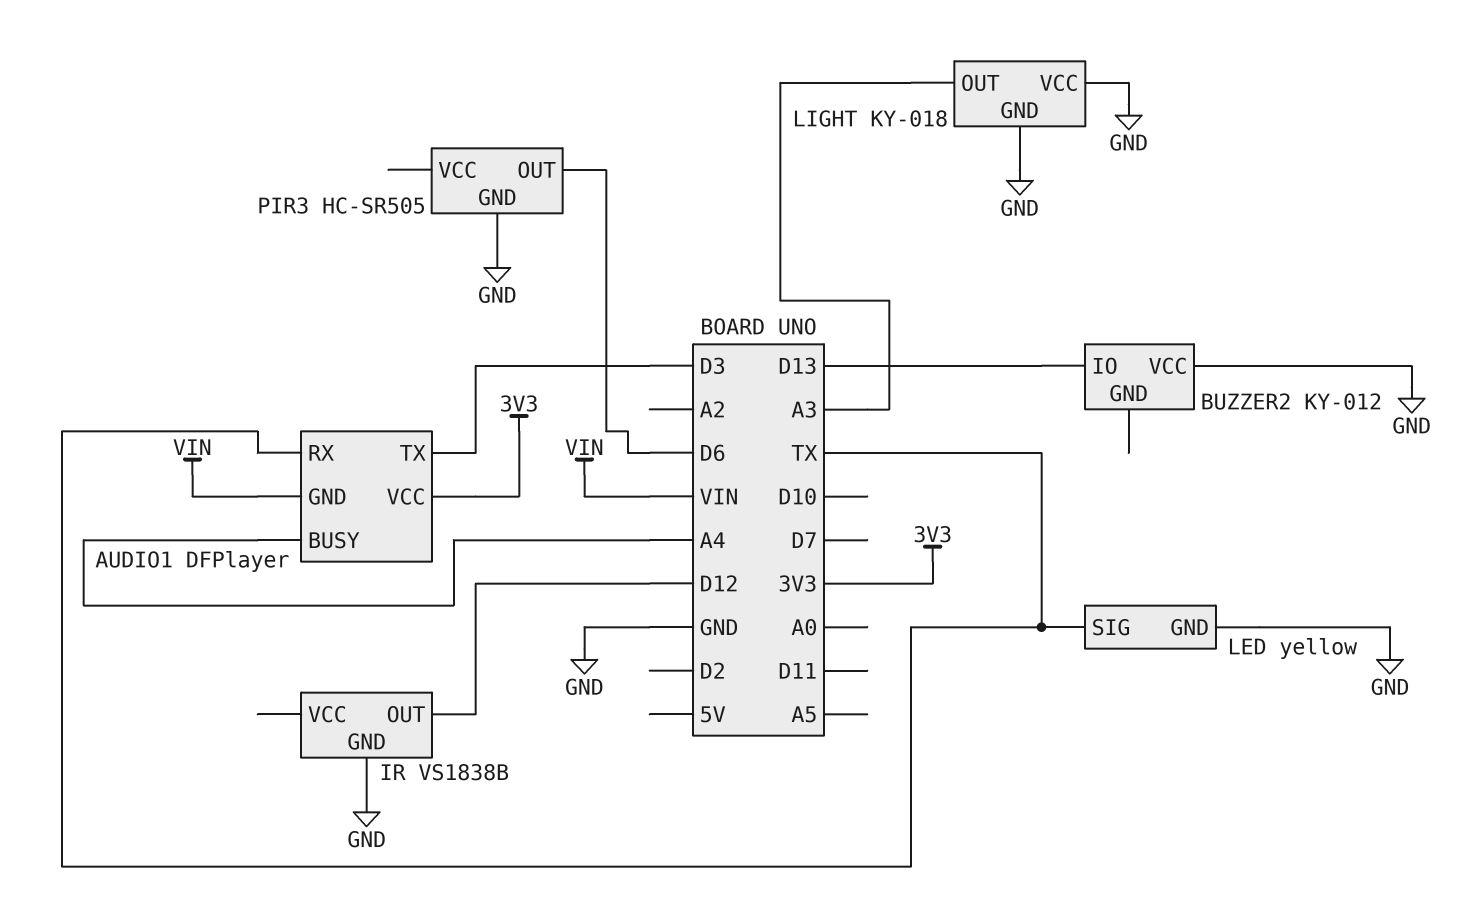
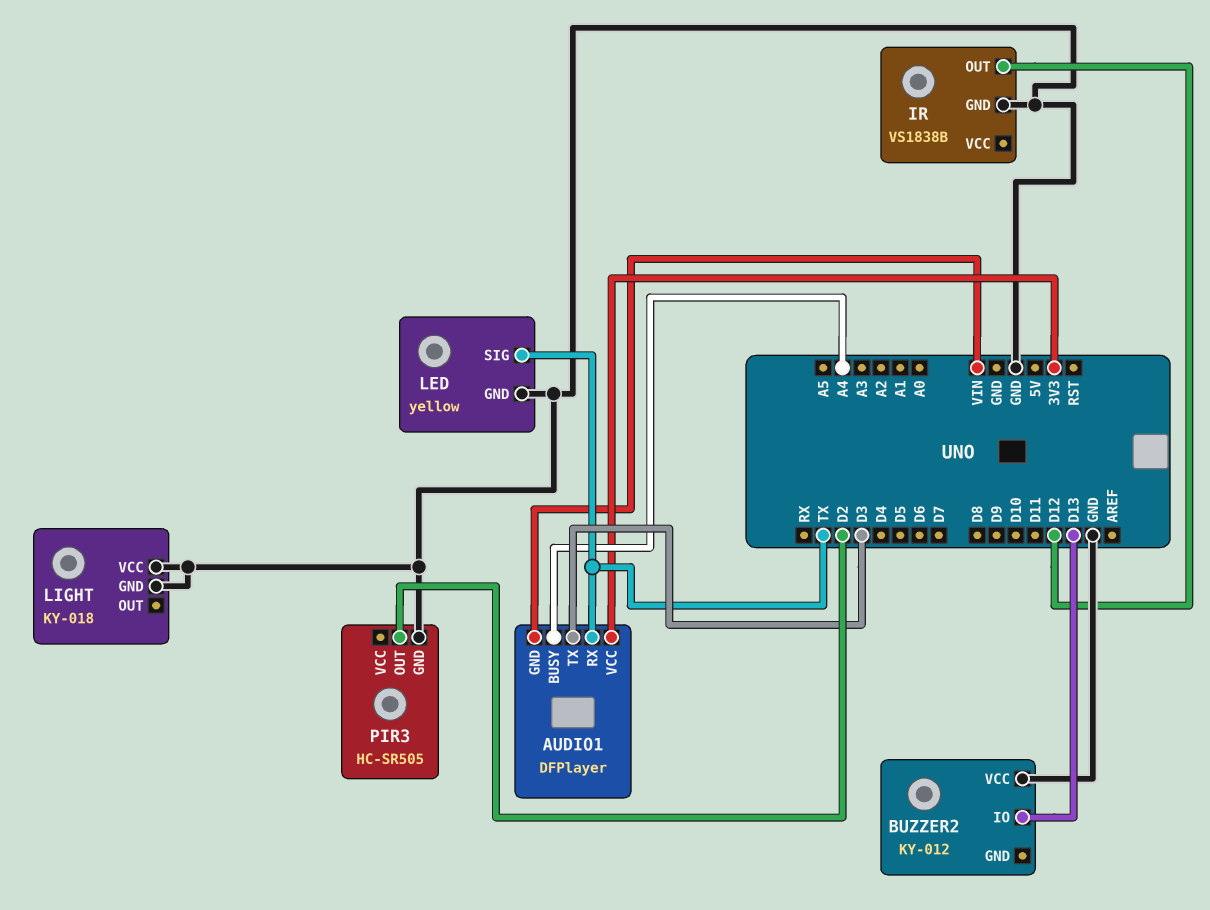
LIGHT pin OUT: A3 -> none
PIR3 pin OUT: D6 -> D2

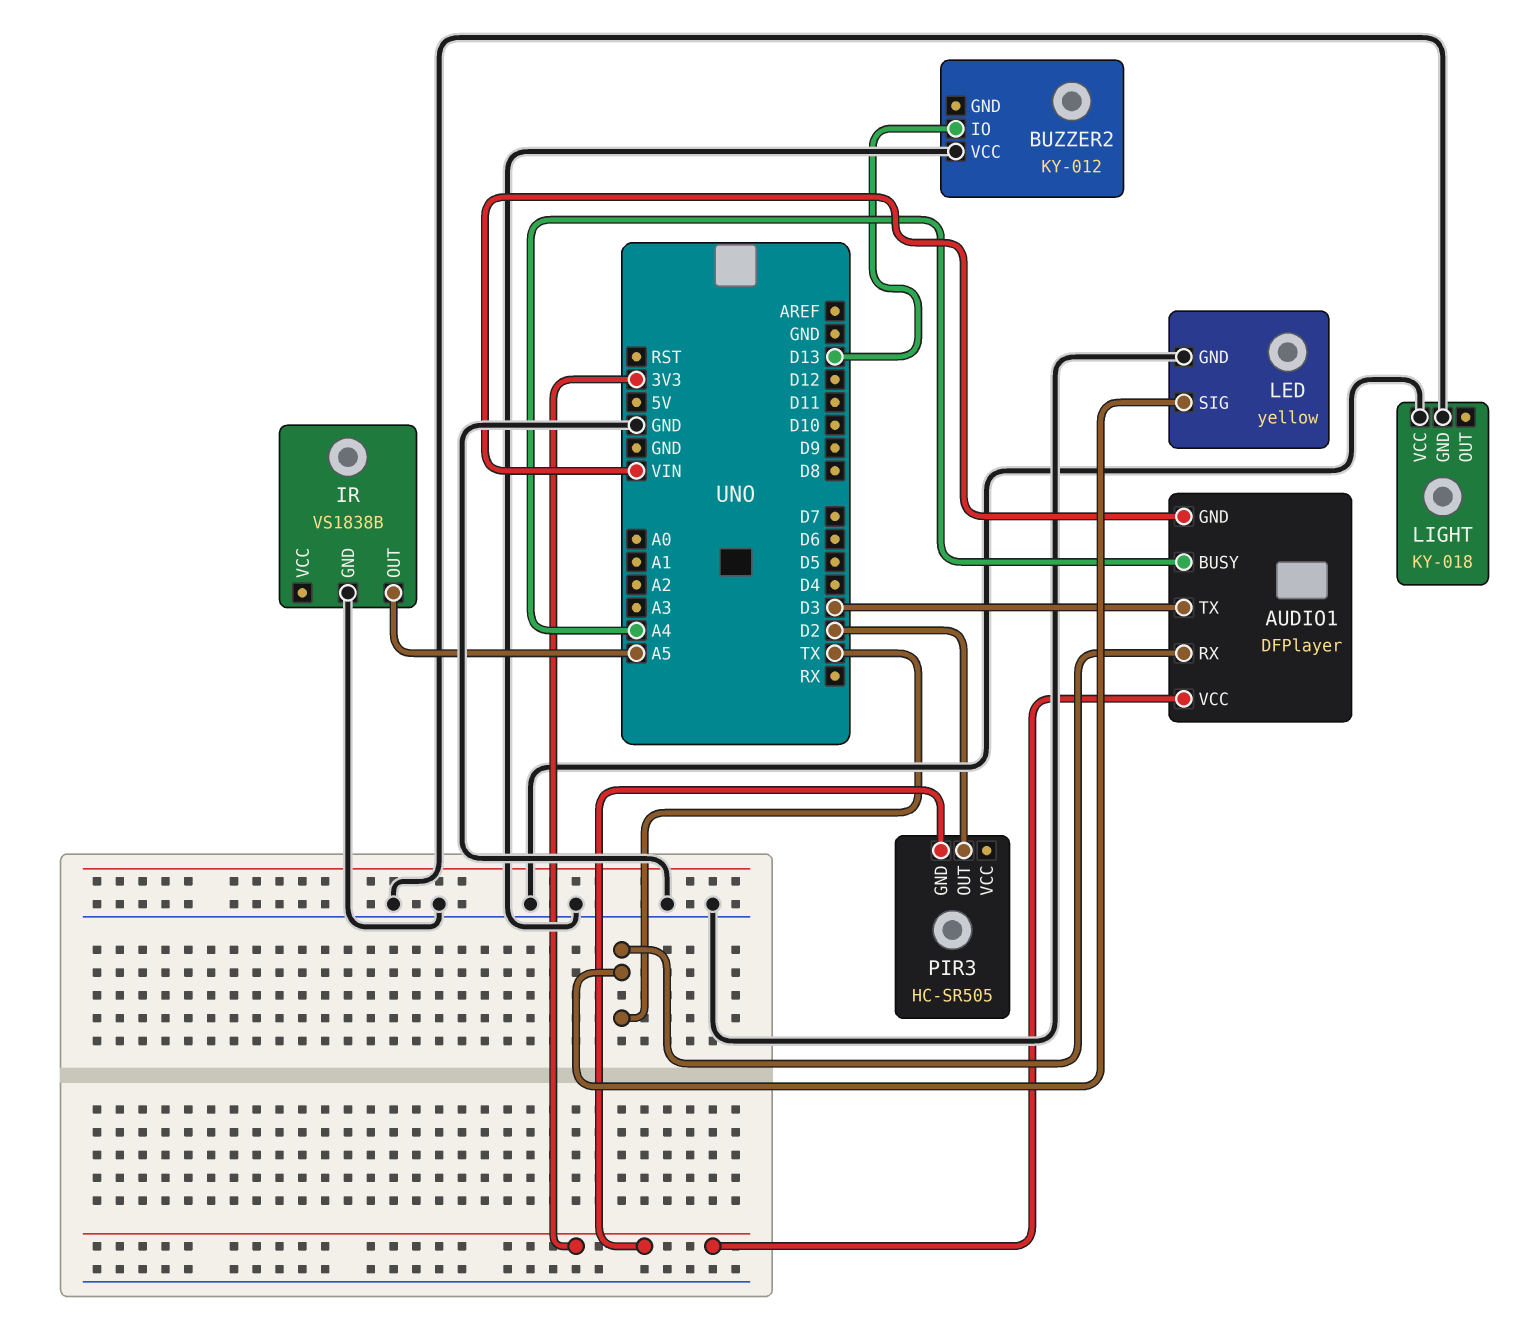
IR pin OUT: D12 -> A5
PIR3 pin GND: GND -> 3V3

